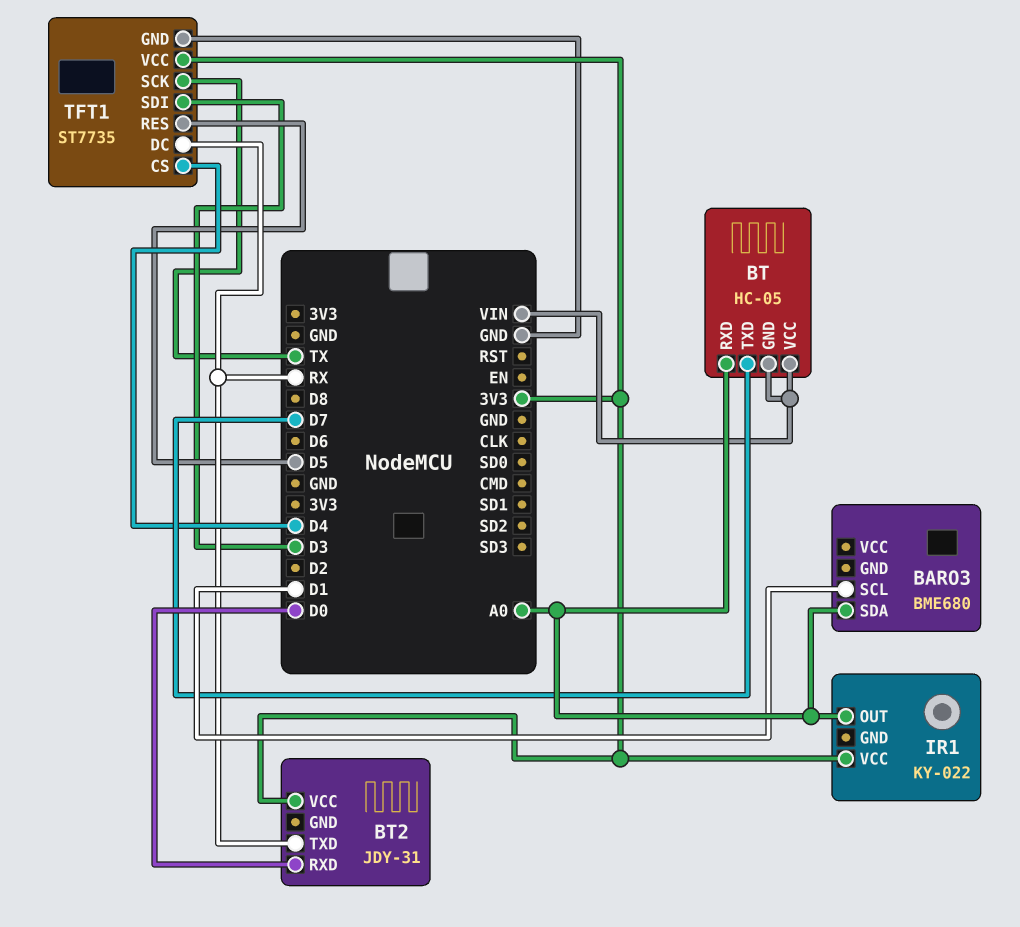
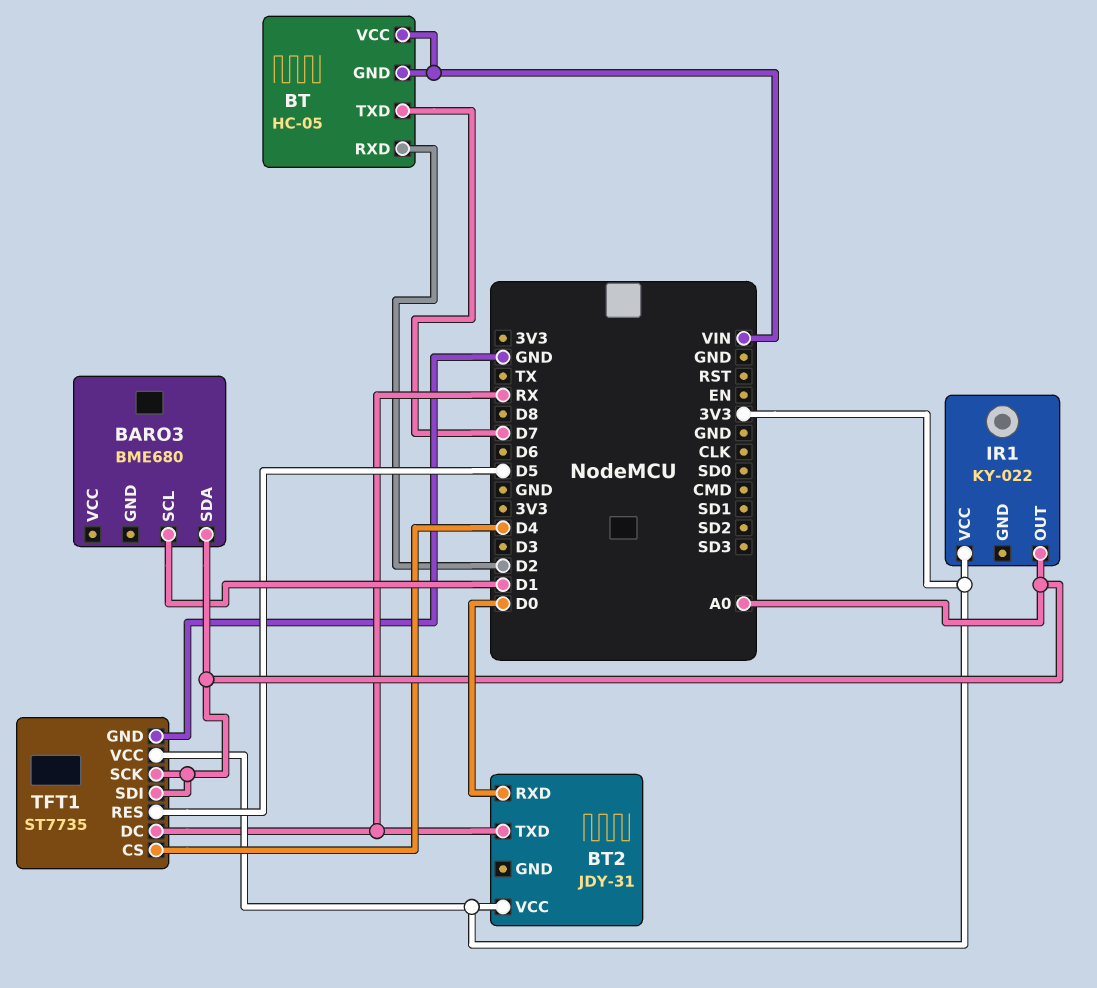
BT pin RXD: A0 -> D2
TFT1 pin SCK: TX -> A0
TFT1 pin SDI: D3 -> A0

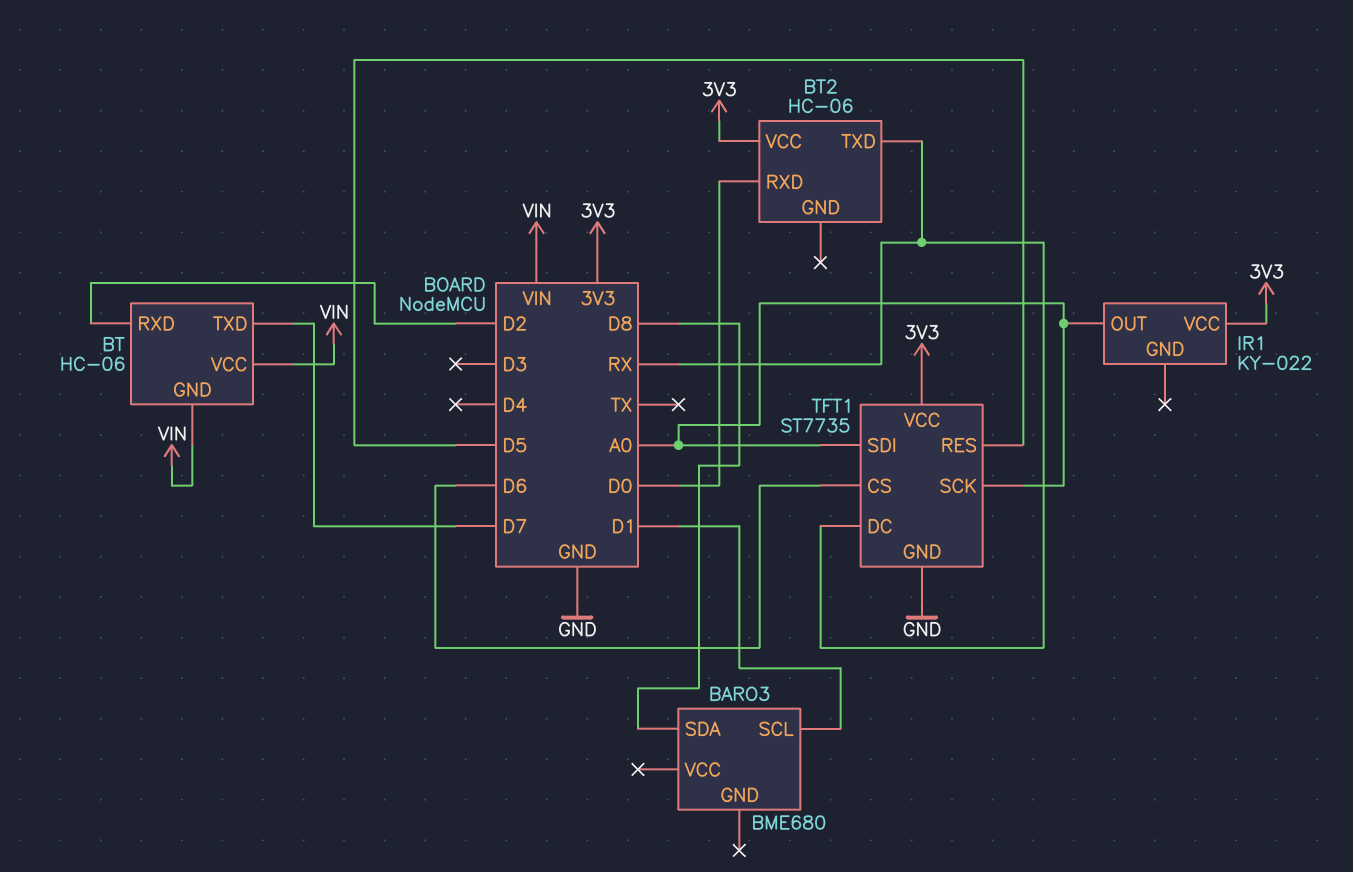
BARO3 pin SDA: A0 -> D8
BT: HC-05 -> HC-06
BT2: JDY-31 -> HC-06
TFT1 pin CS: D4 -> D6

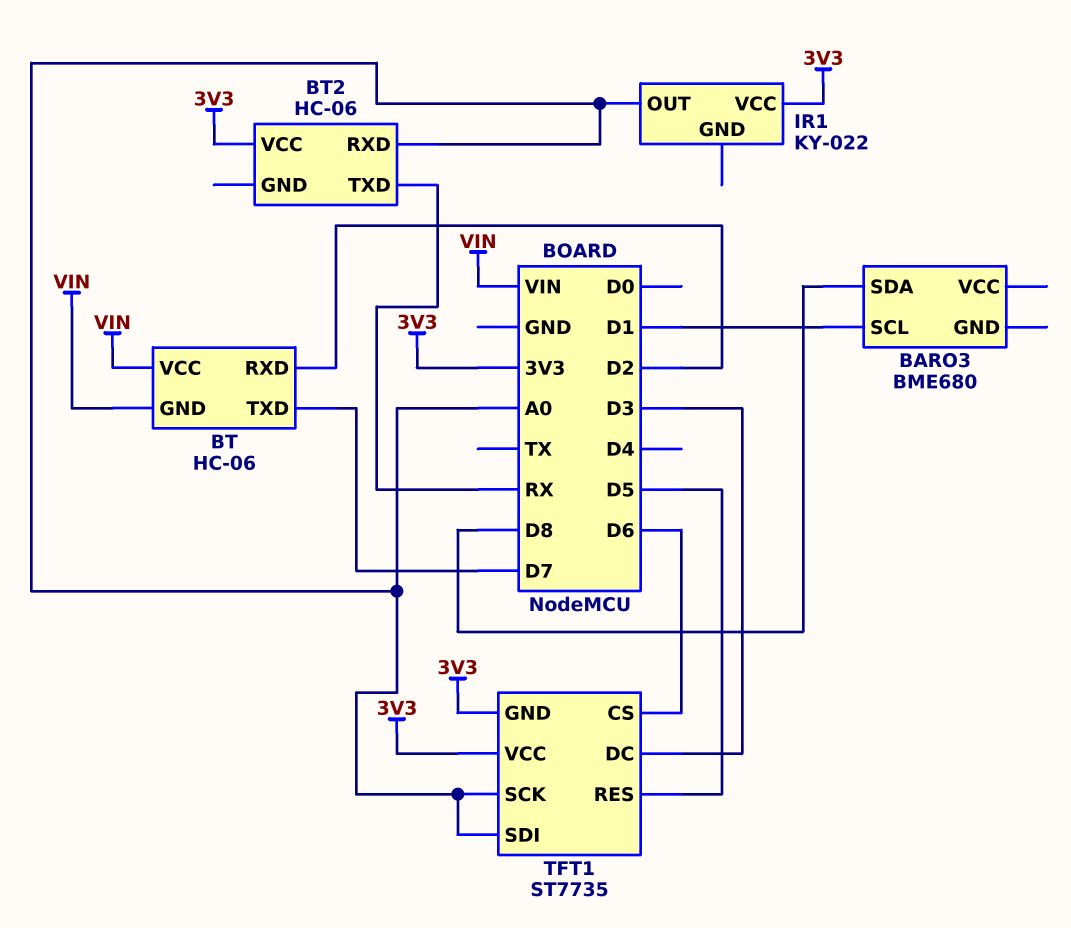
BT2 pin RXD: D0 -> A0
TFT1 pin DC: RX -> D3
TFT1 pin GND: GND -> 3V3

